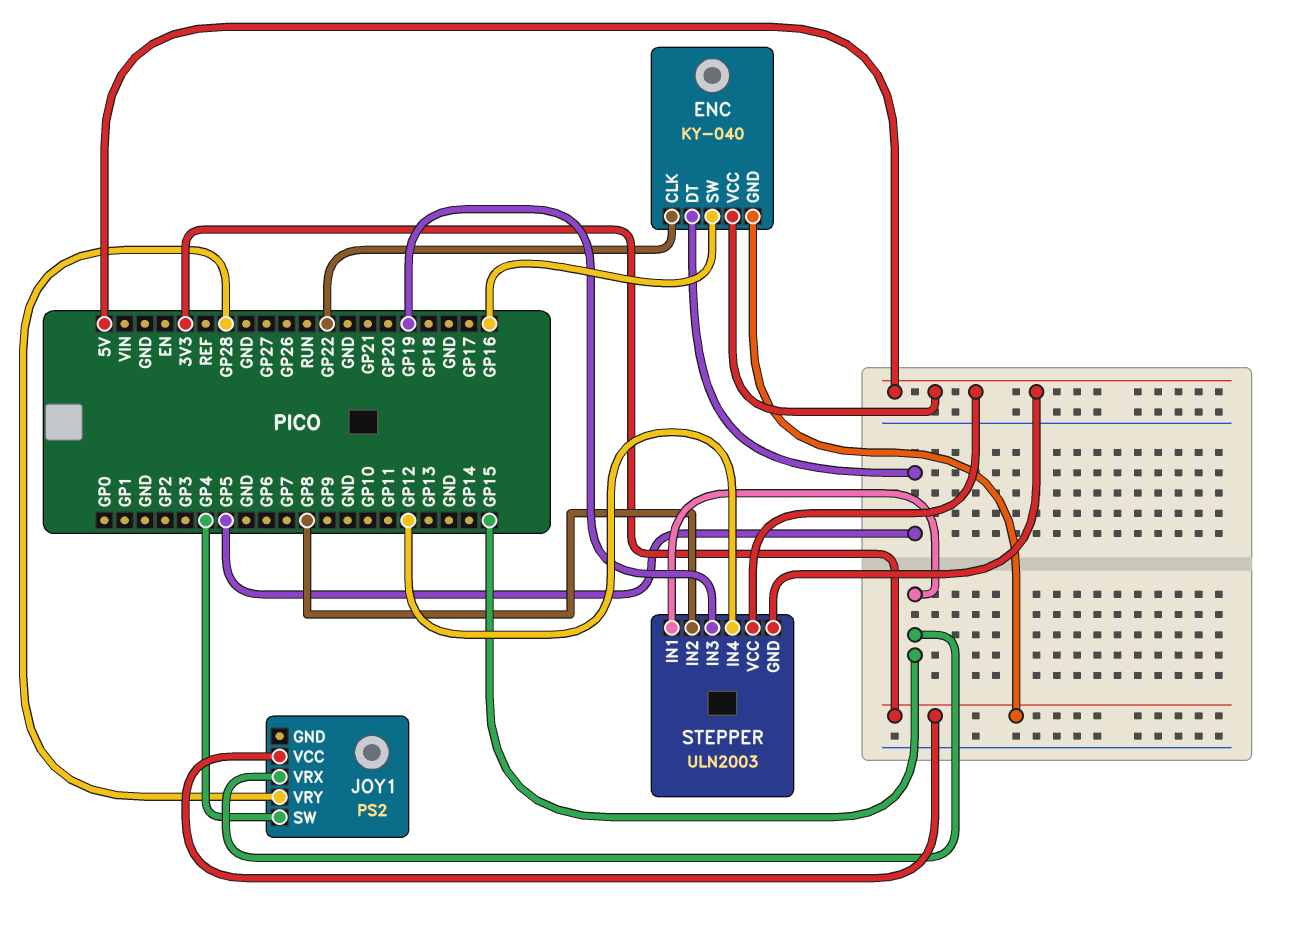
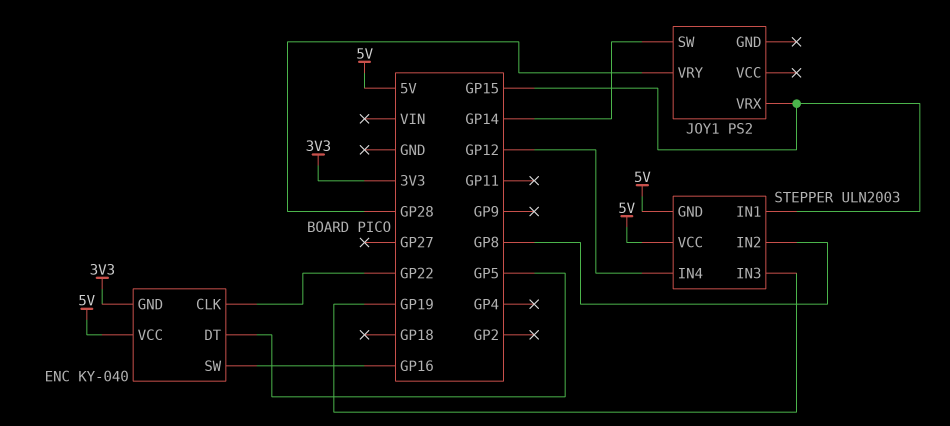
JOY1 pin SW: GP4 -> GP14
JOY1 pin VCC: 3V3 -> none

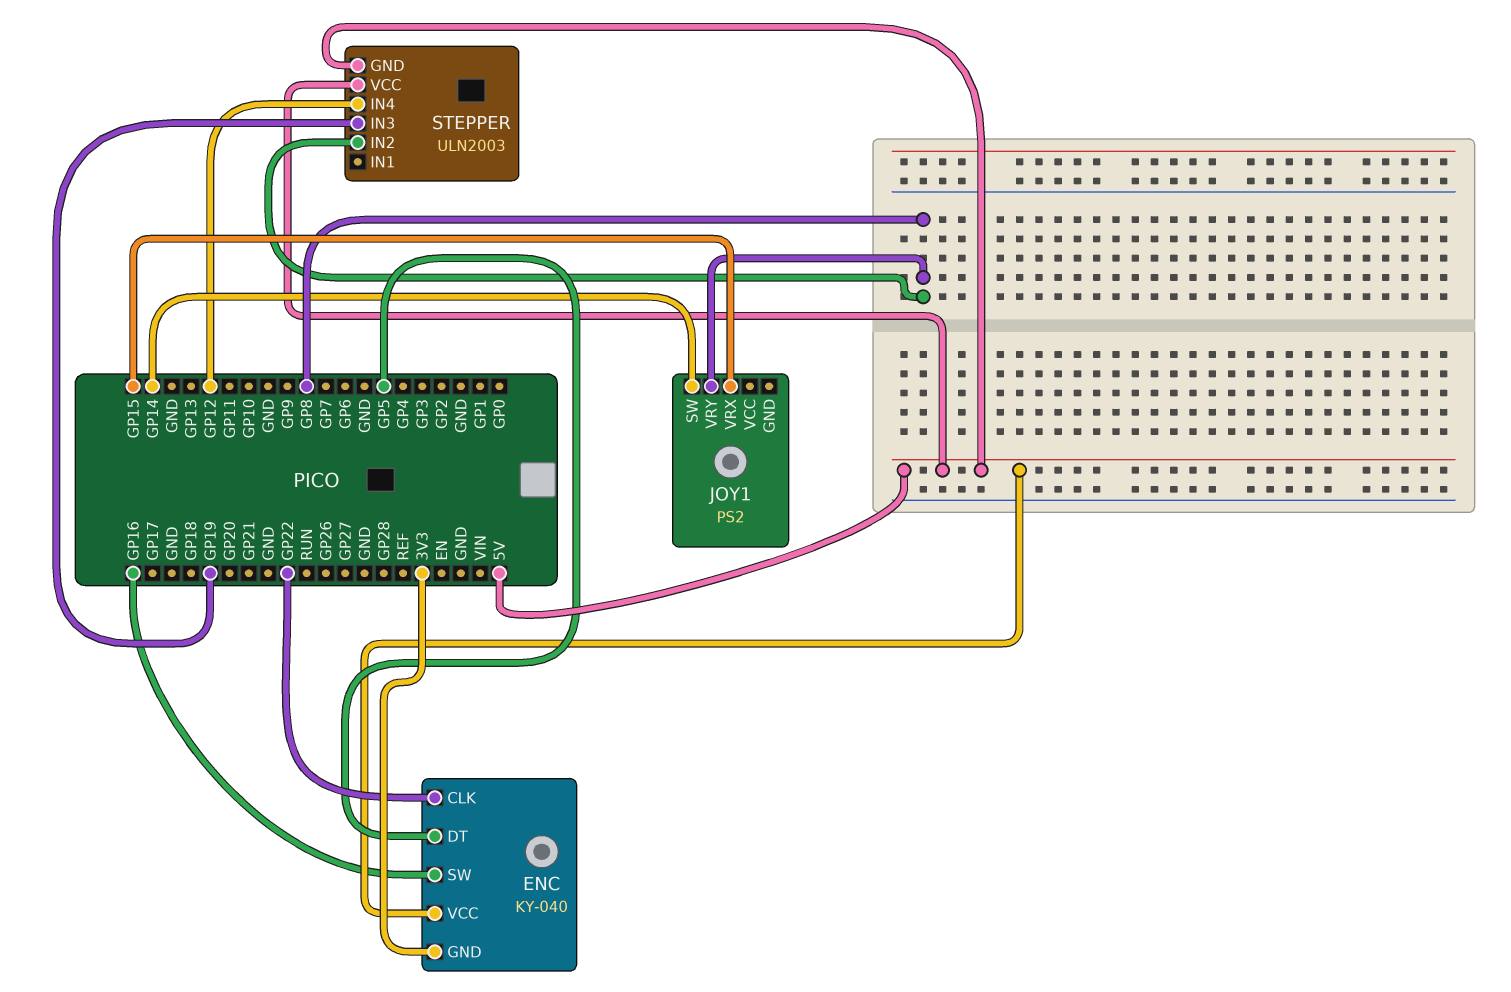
JOY1 pin VRY: GP28 -> GP8
STEPPER pin IN1: GP15 -> none

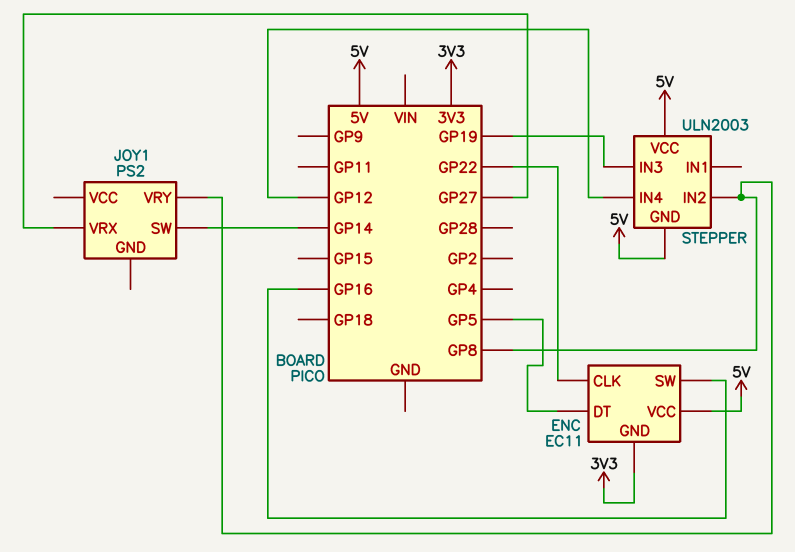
ENC: KY-040 -> EC11
JOY1 pin VRX: GP15 -> GP27

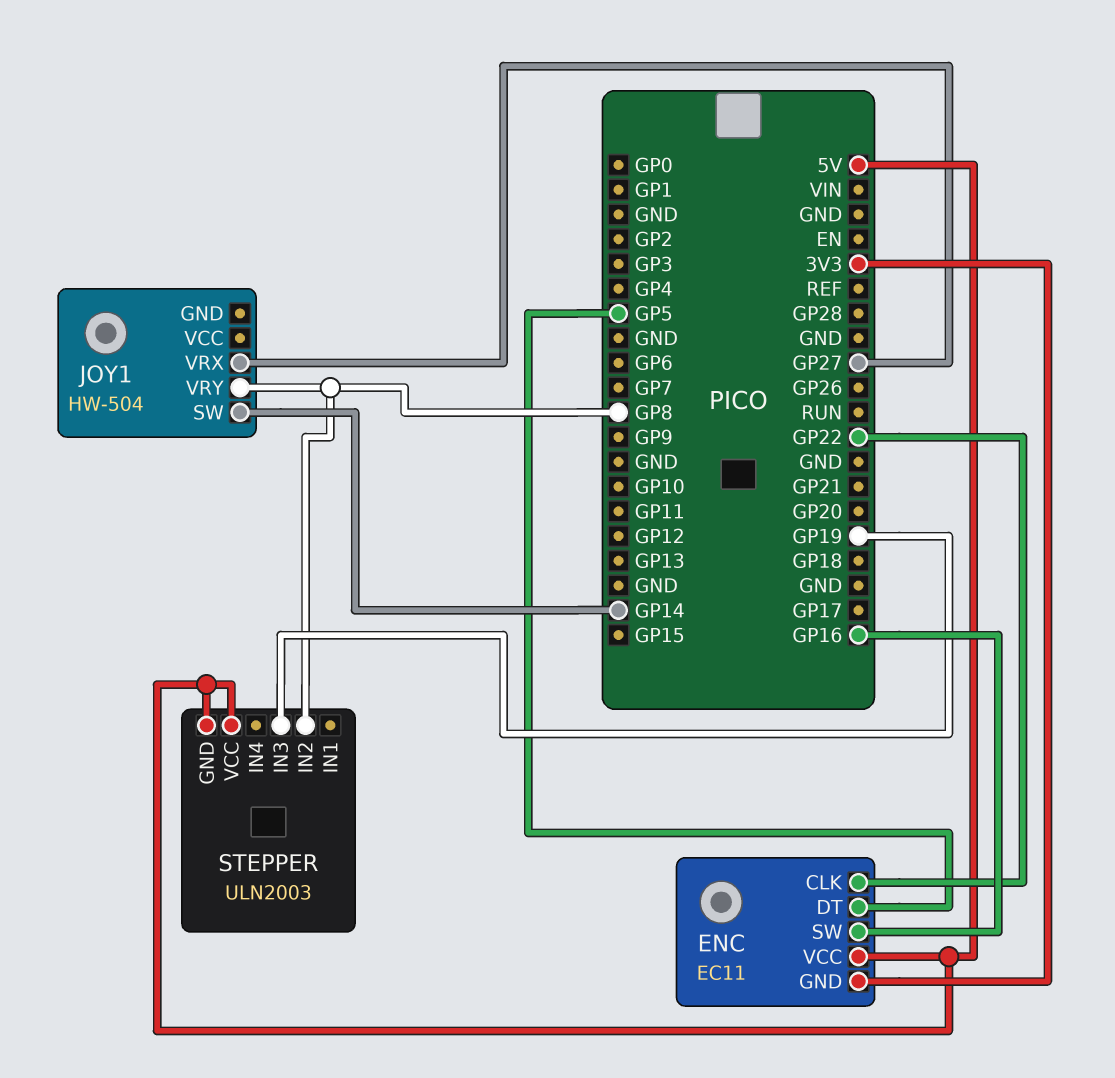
JOY1: PS2 -> HW-504
STEPPER pin IN4: GP12 -> none

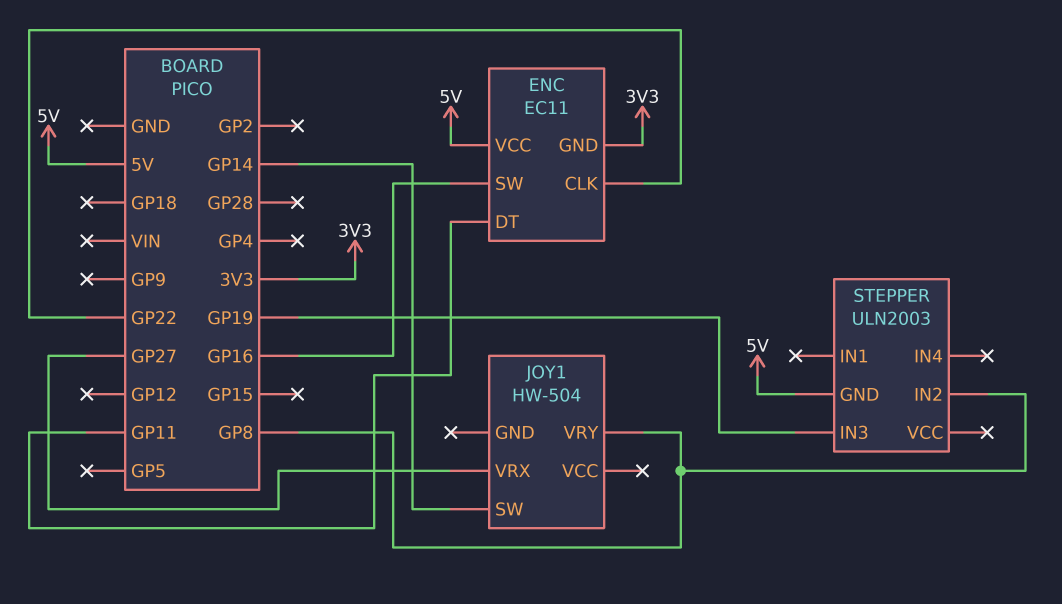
ENC pin DT: GP5 -> GP11
STEPPER pin VCC: 5V -> none

